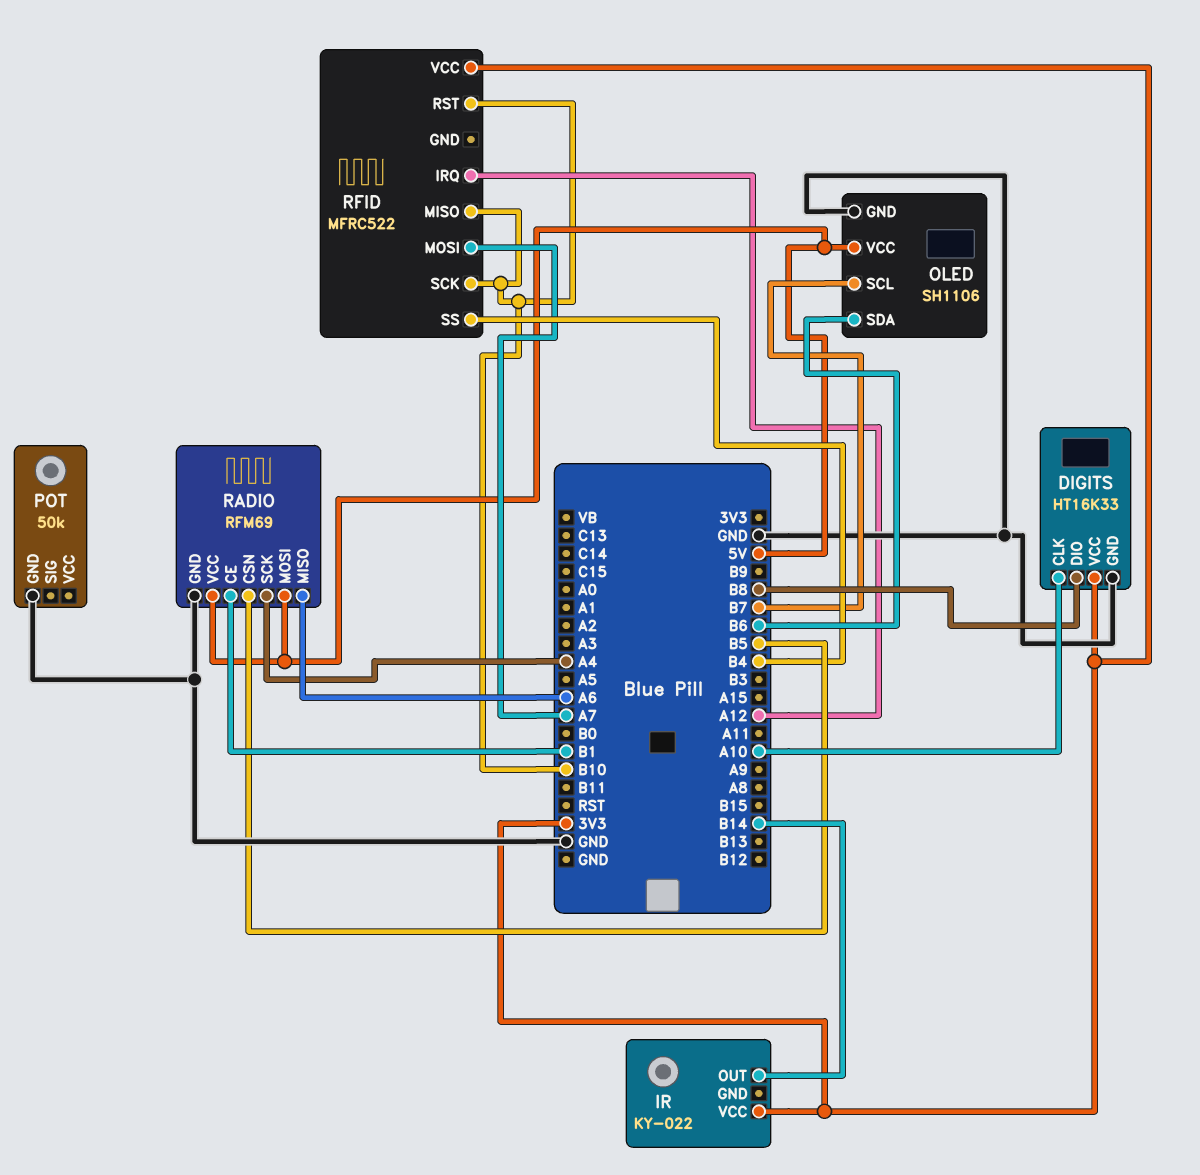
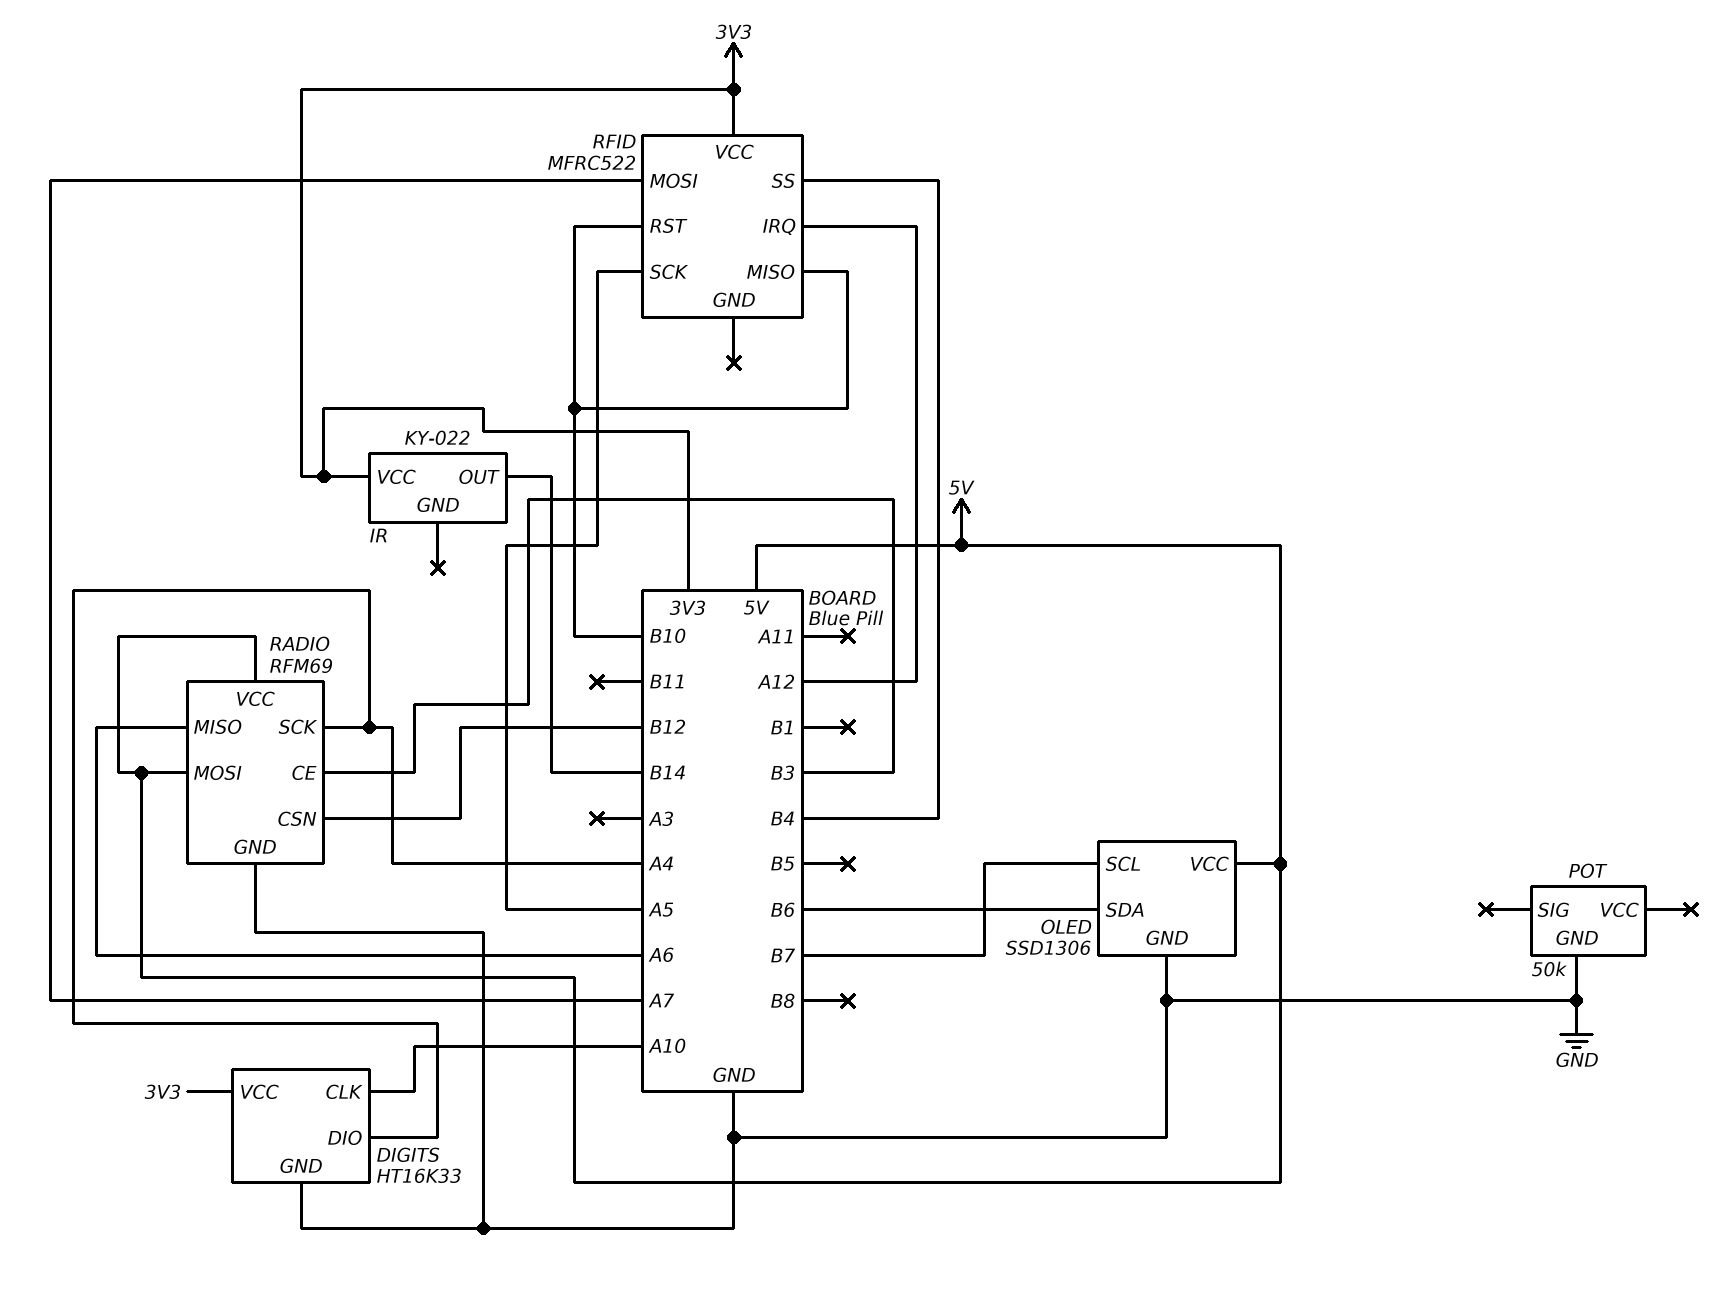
DIGITS pin DIO: B8 -> A4
OLED: SH1106 -> SSD1306
RADIO pin CE: B1 -> B3
RADIO pin CSN: B5 -> B12
RFID pin SCK: B10 -> A5

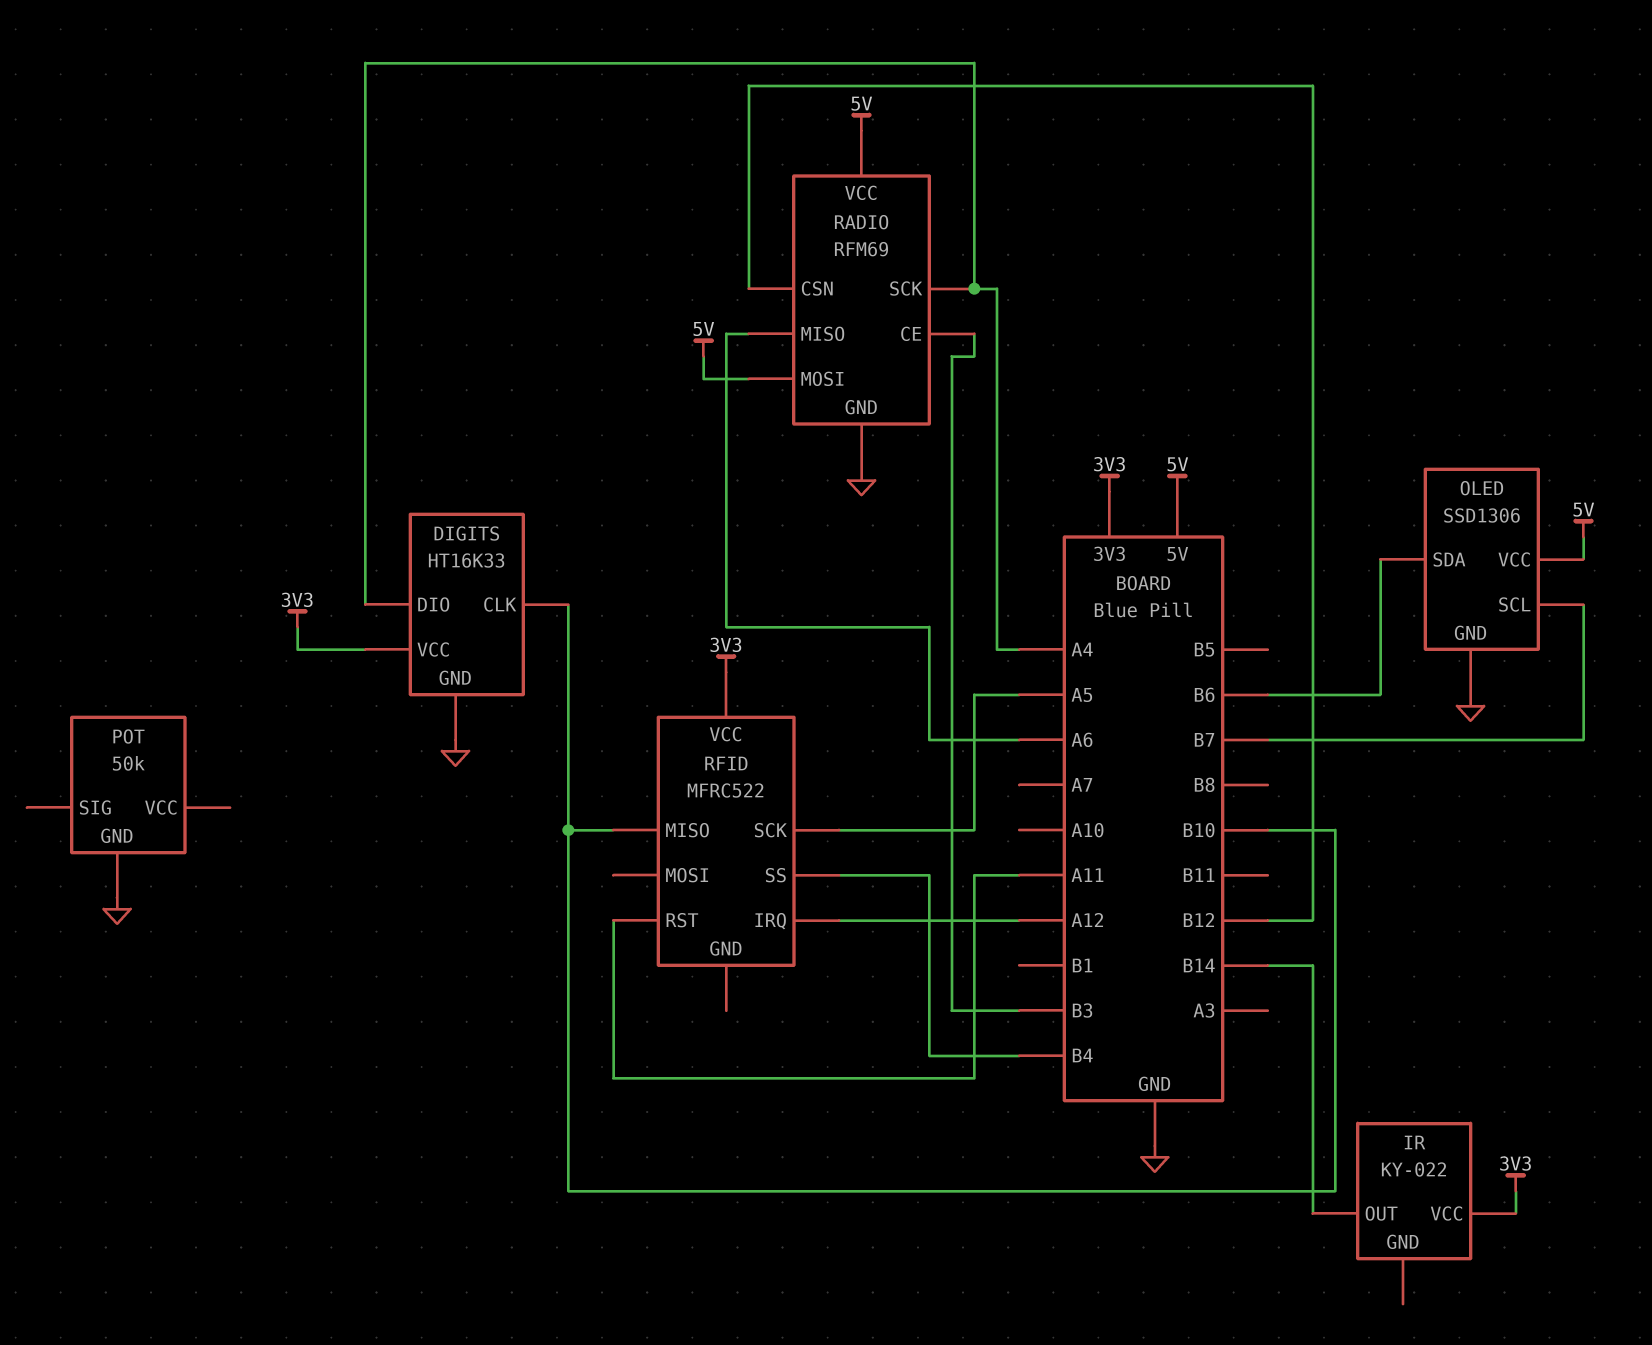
DIGITS pin CLK: A10 -> B10
RFID pin MOSI: A7 -> none
RFID pin RST: B10 -> A11

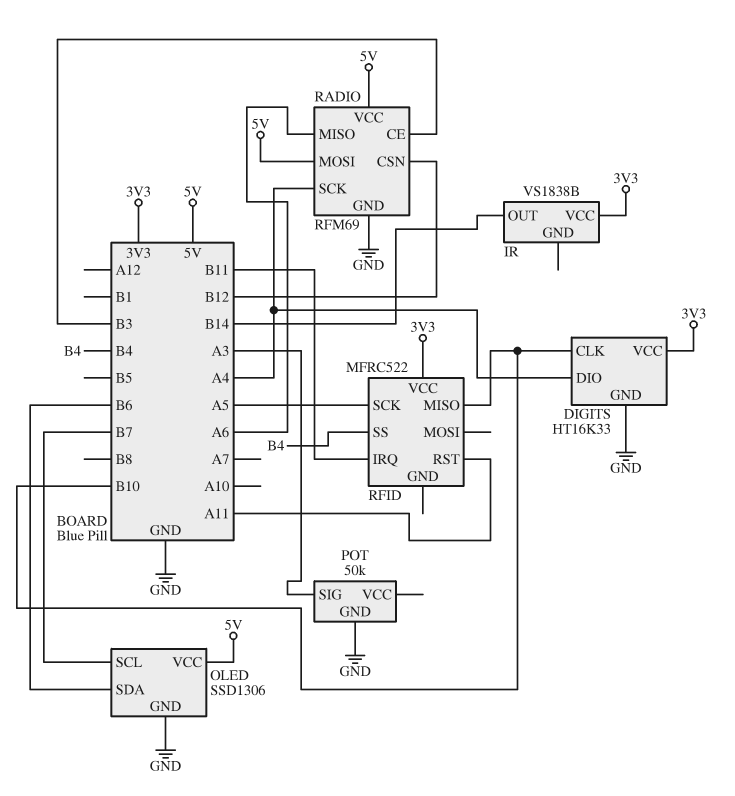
IR: KY-022 -> VS1838B
POT pin SIG: none -> A3
RFID pin IRQ: A12 -> B11

